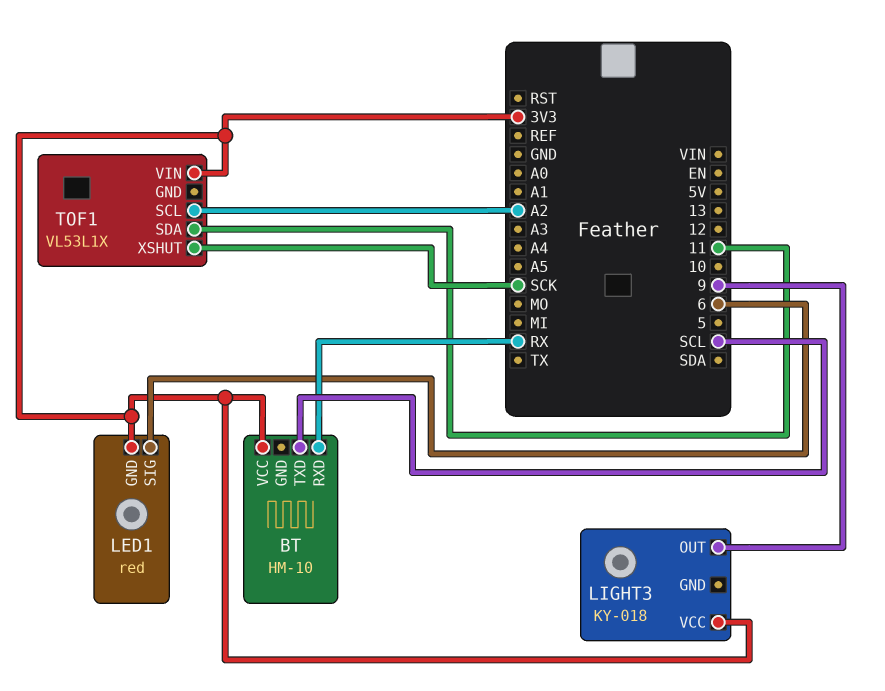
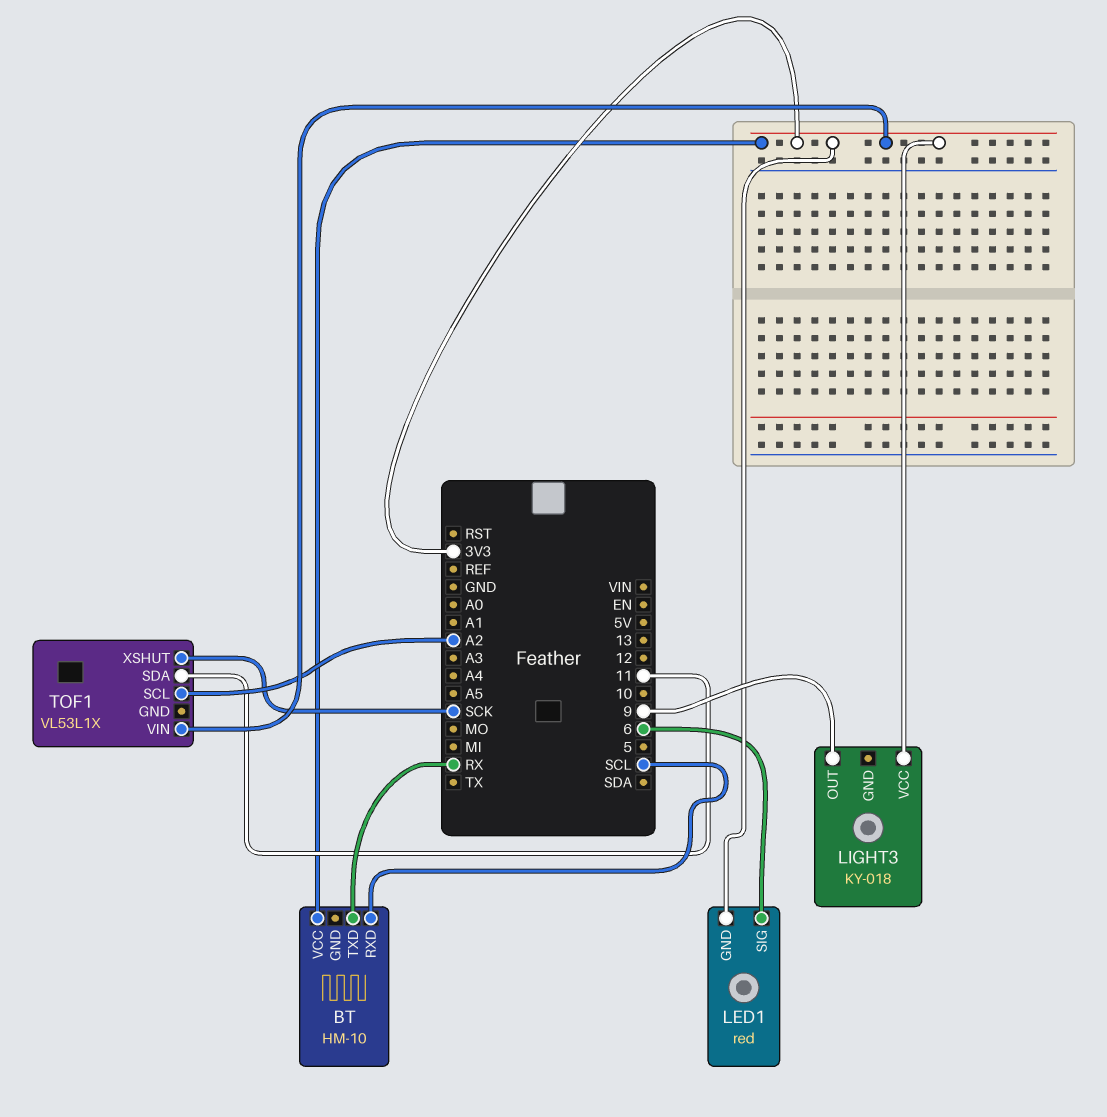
BT pin RXD: RX -> SCL
BT pin TXD: SCL -> RX

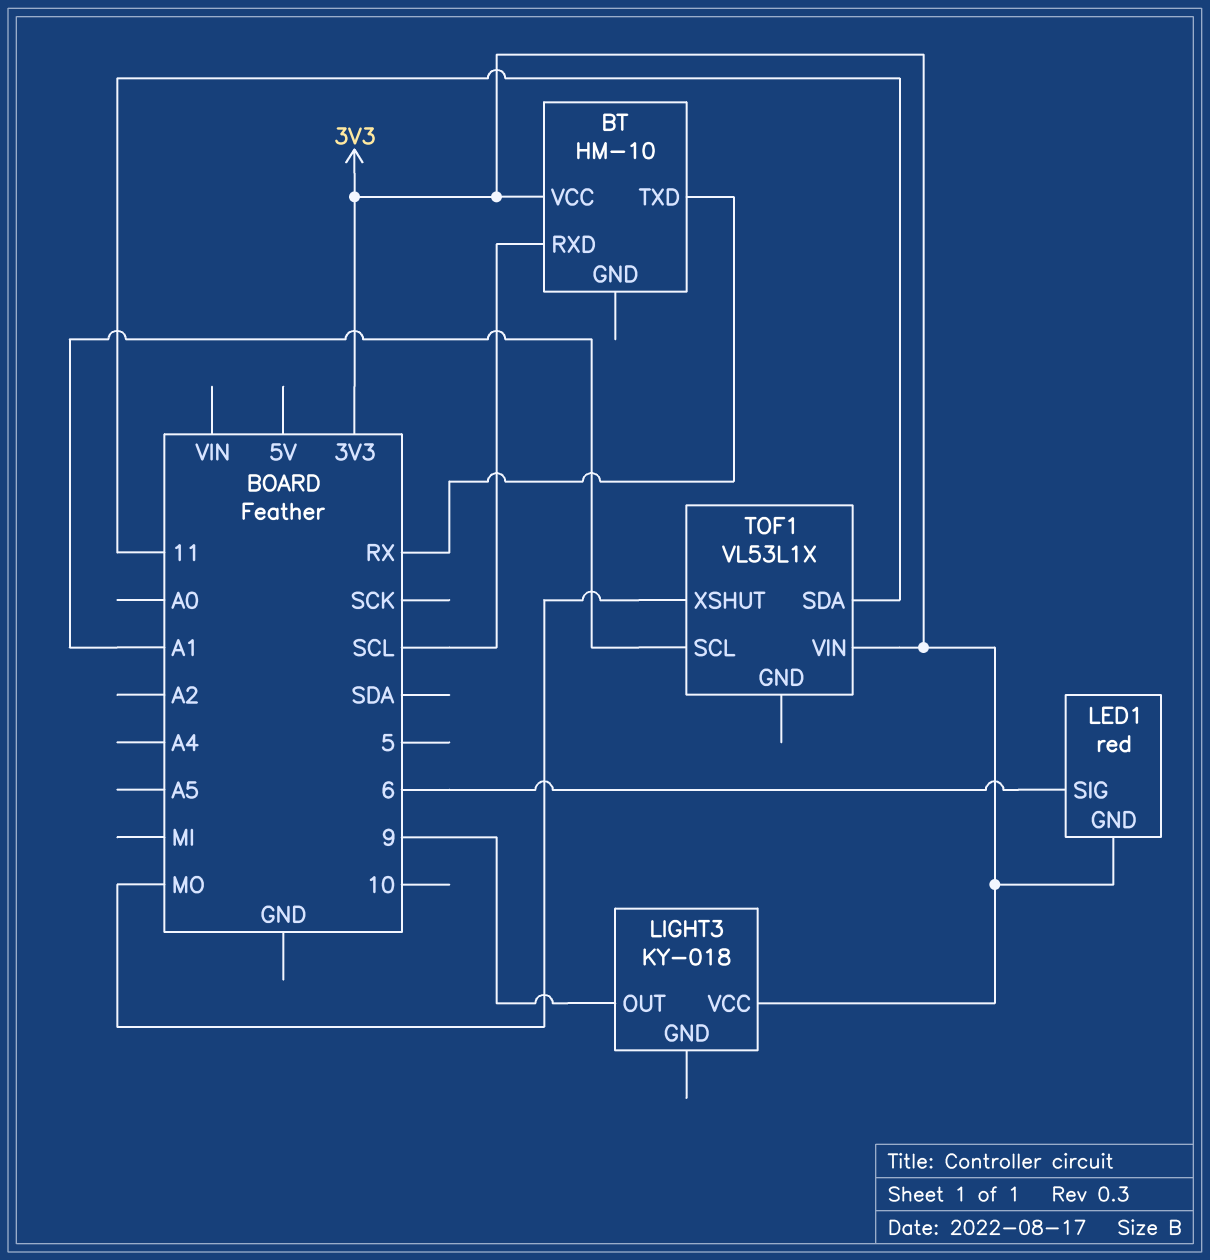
TOF1 pin SCL: A2 -> A1
TOF1 pin XSHUT: SCK -> MO

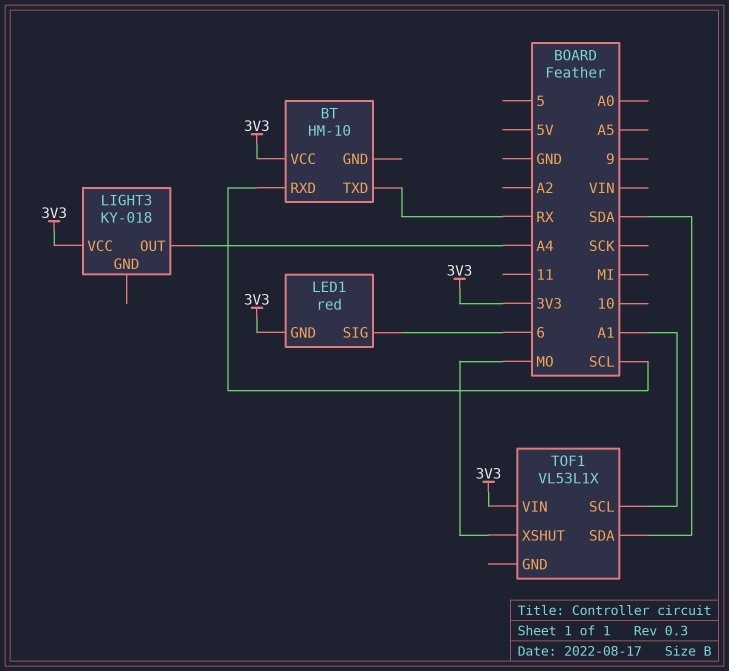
LIGHT3 pin OUT: 9 -> A4
TOF1 pin SDA: 11 -> SDA

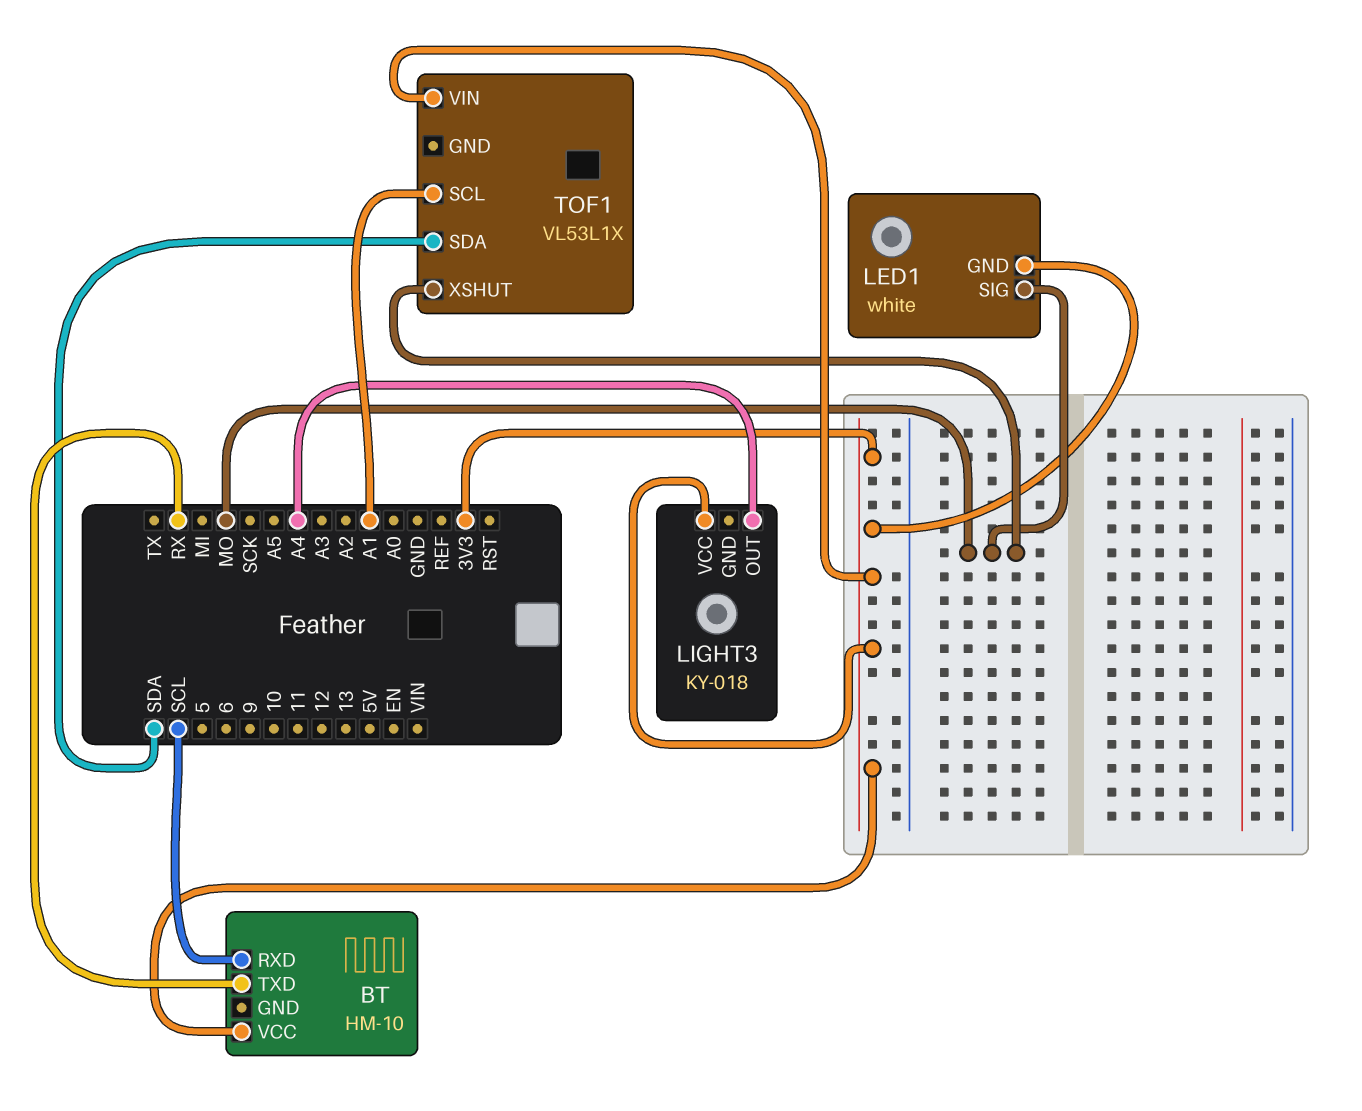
LED1: red -> white
LED1 pin SIG: 6 -> MO

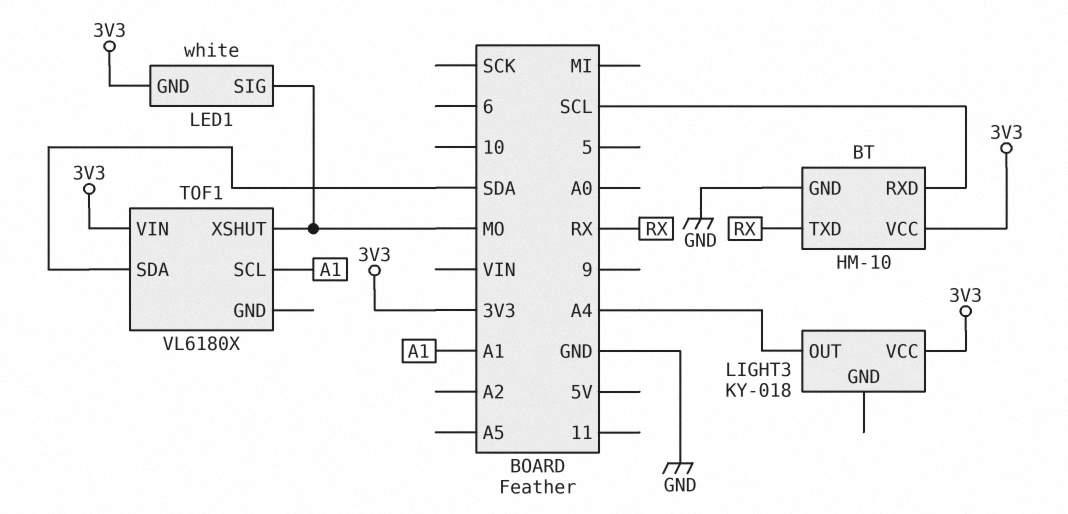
BT pin GND: none -> GND
TOF1: VL53L1X -> VL6180X

